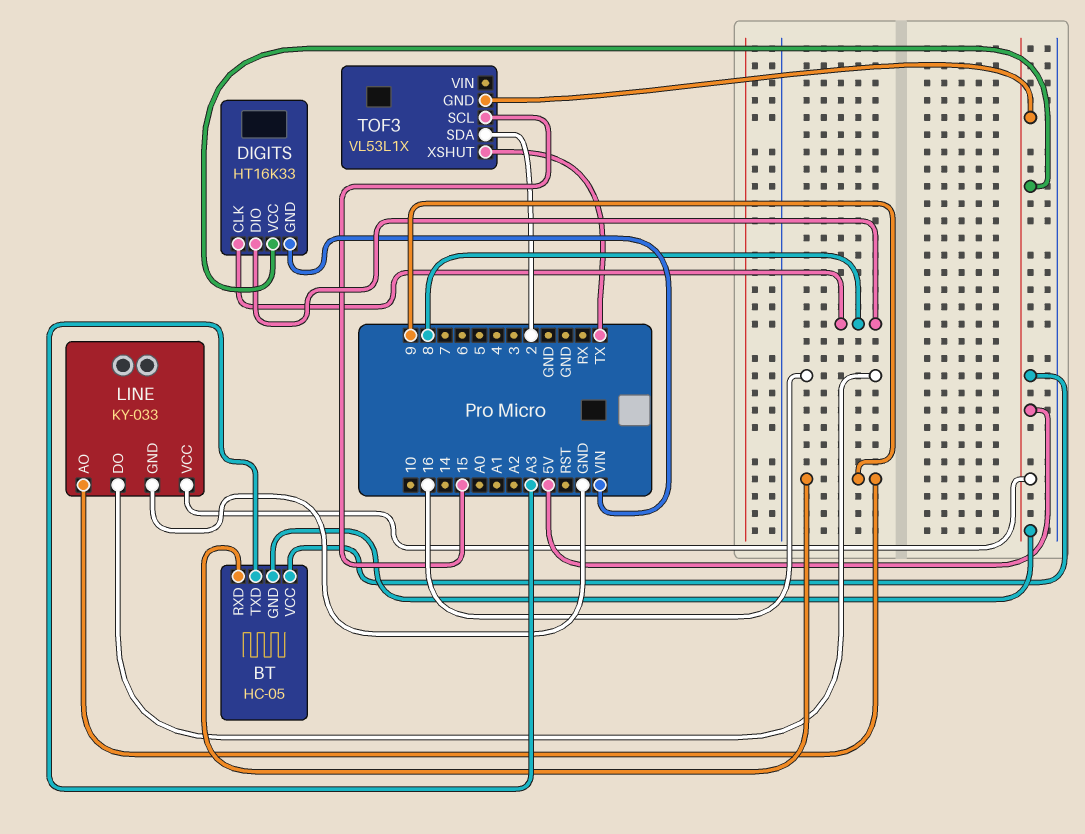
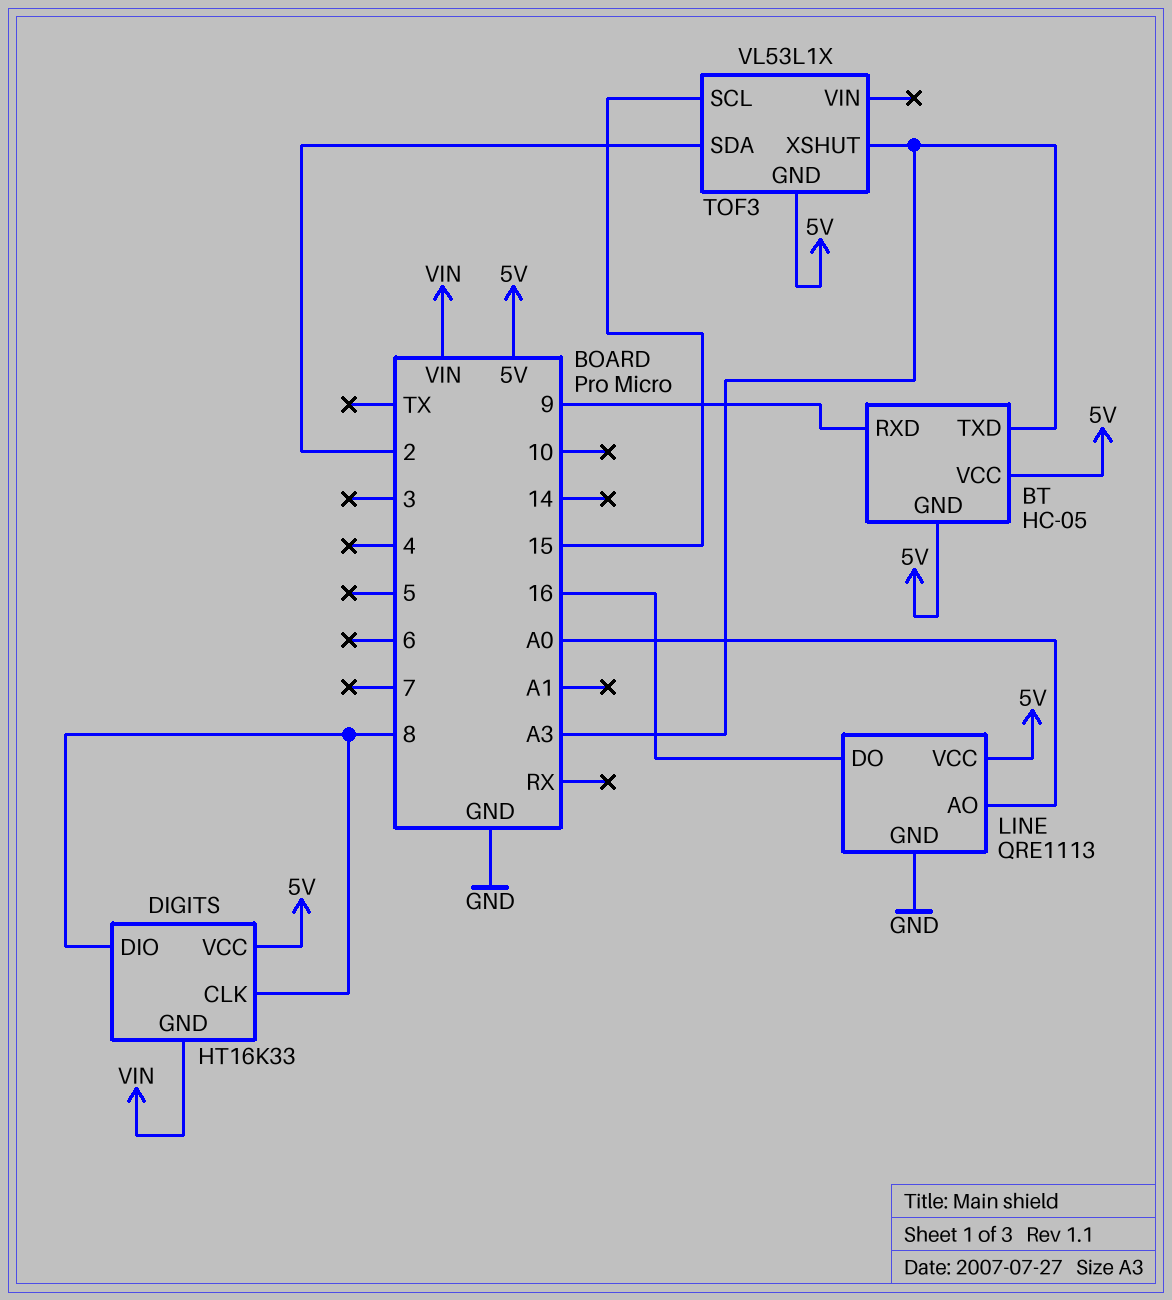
LINE: KY-033 -> QRE1113
LINE pin AO: 9 -> A0
TOF3 pin XSHUT: TX -> A3

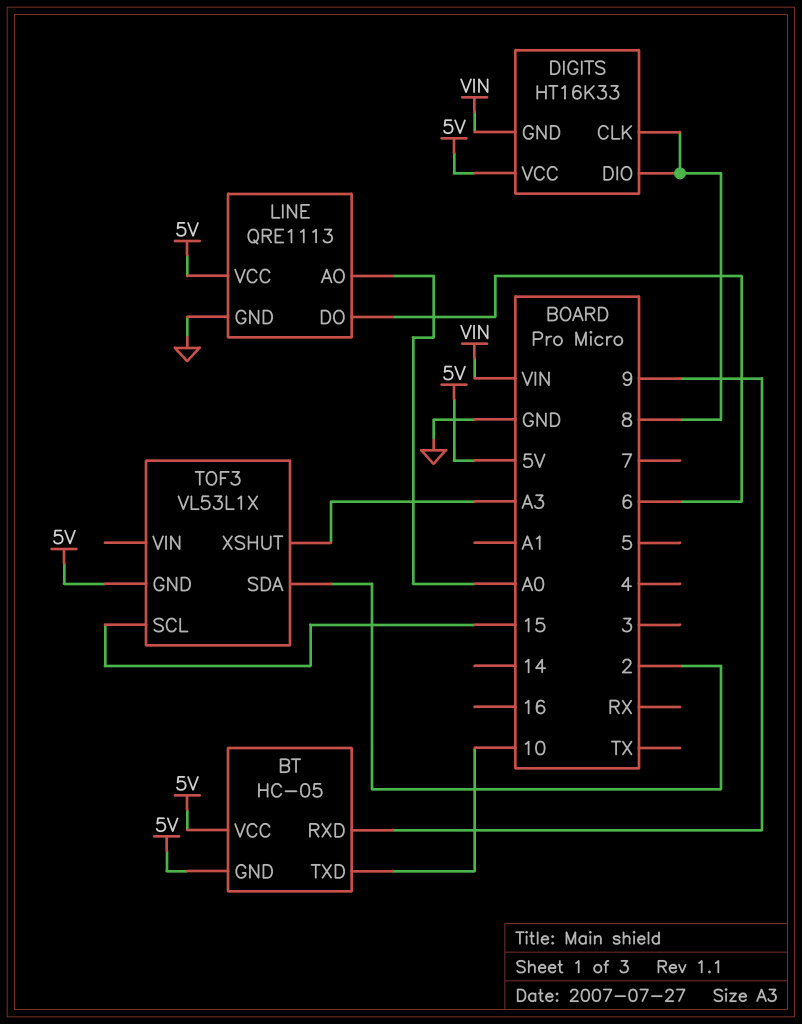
BT pin TXD: A3 -> 10
LINE pin DO: 16 -> 6

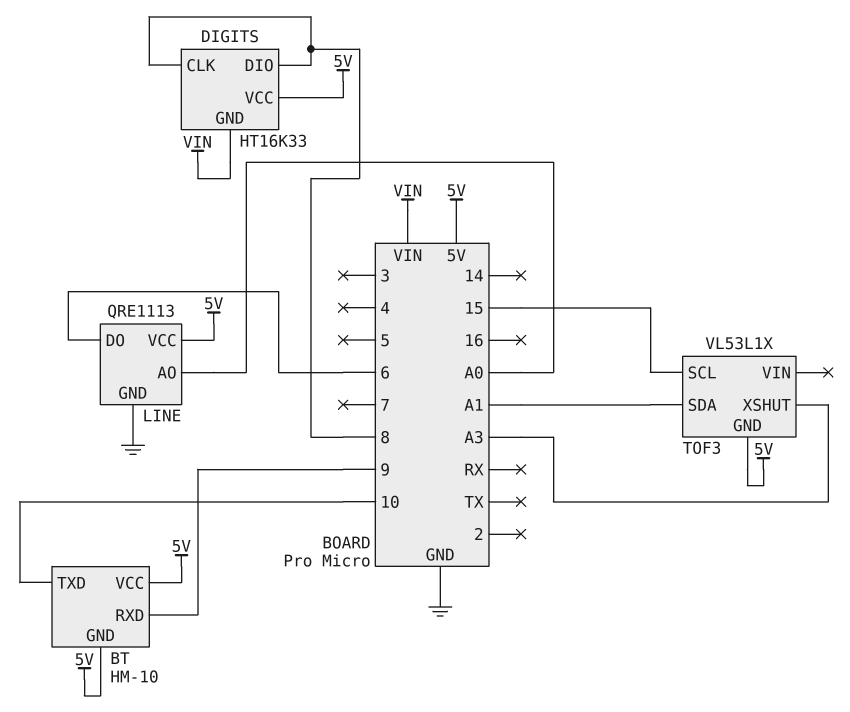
BT: HC-05 -> HM-10
TOF3 pin SDA: 2 -> A1

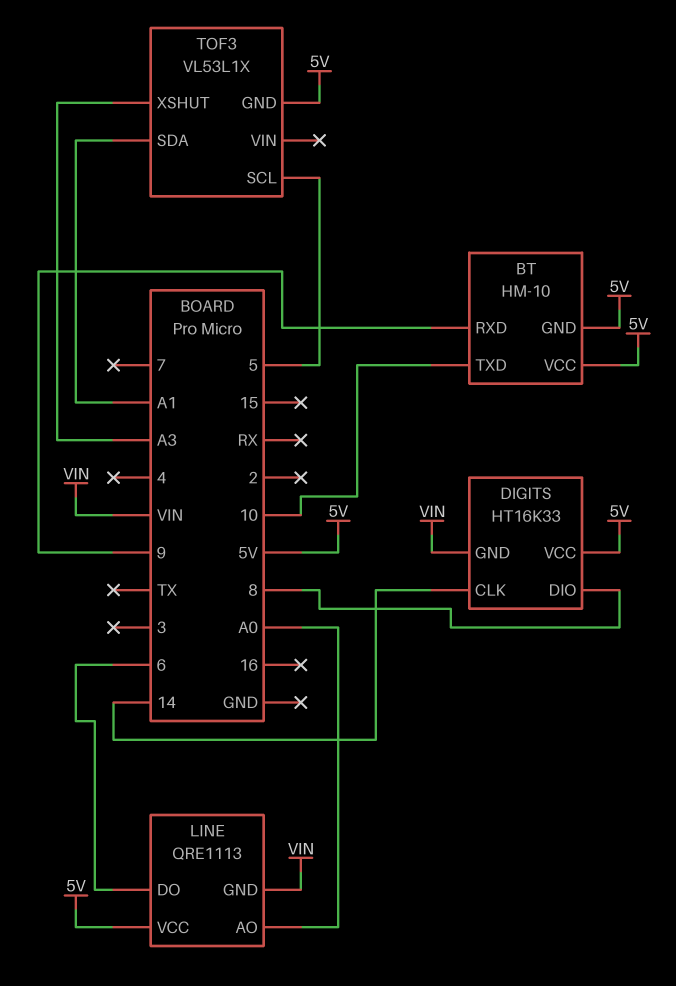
DIGITS pin CLK: 8 -> 14
LINE pin GND: GND -> VIN
TOF3 pin SCL: 15 -> 5

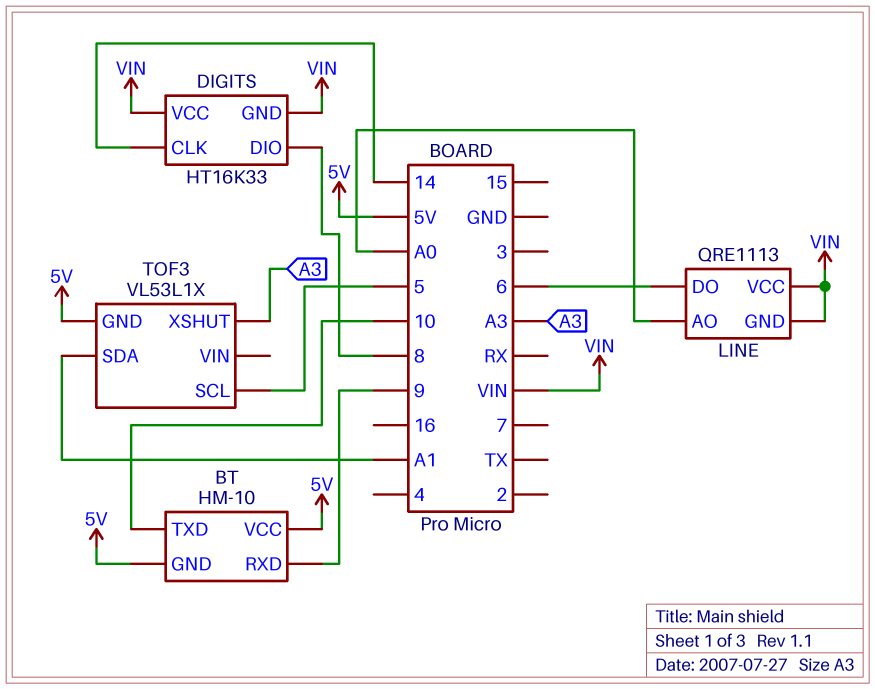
DIGITS pin VCC: 5V -> VIN
LINE pin VCC: 5V -> VIN

